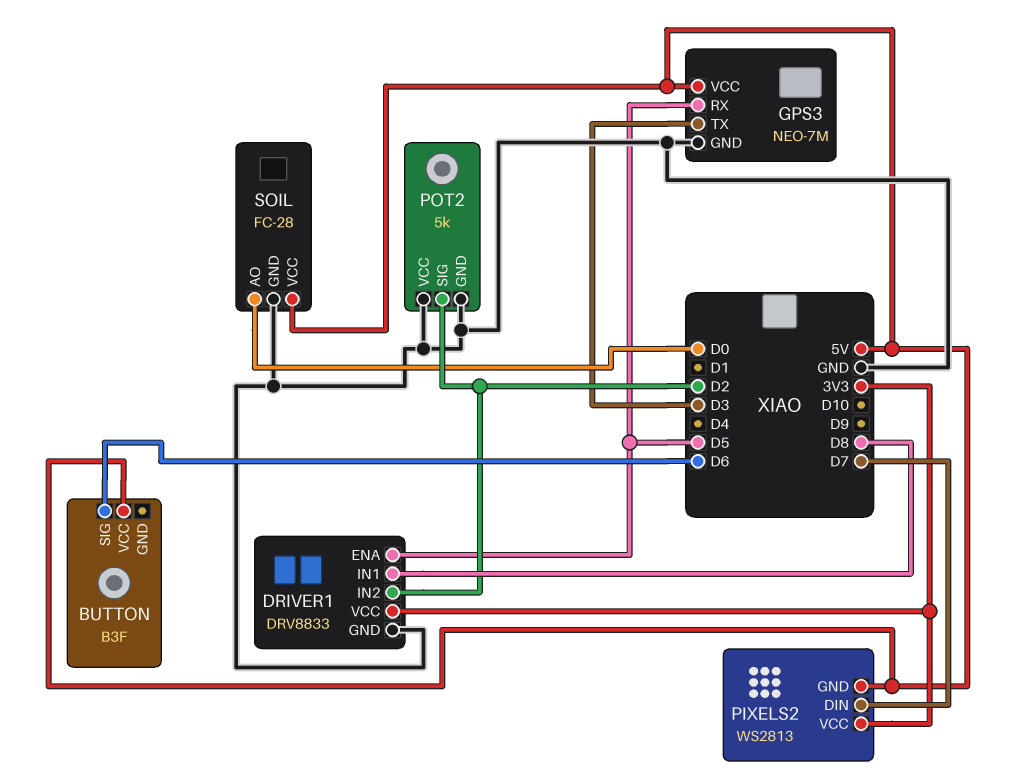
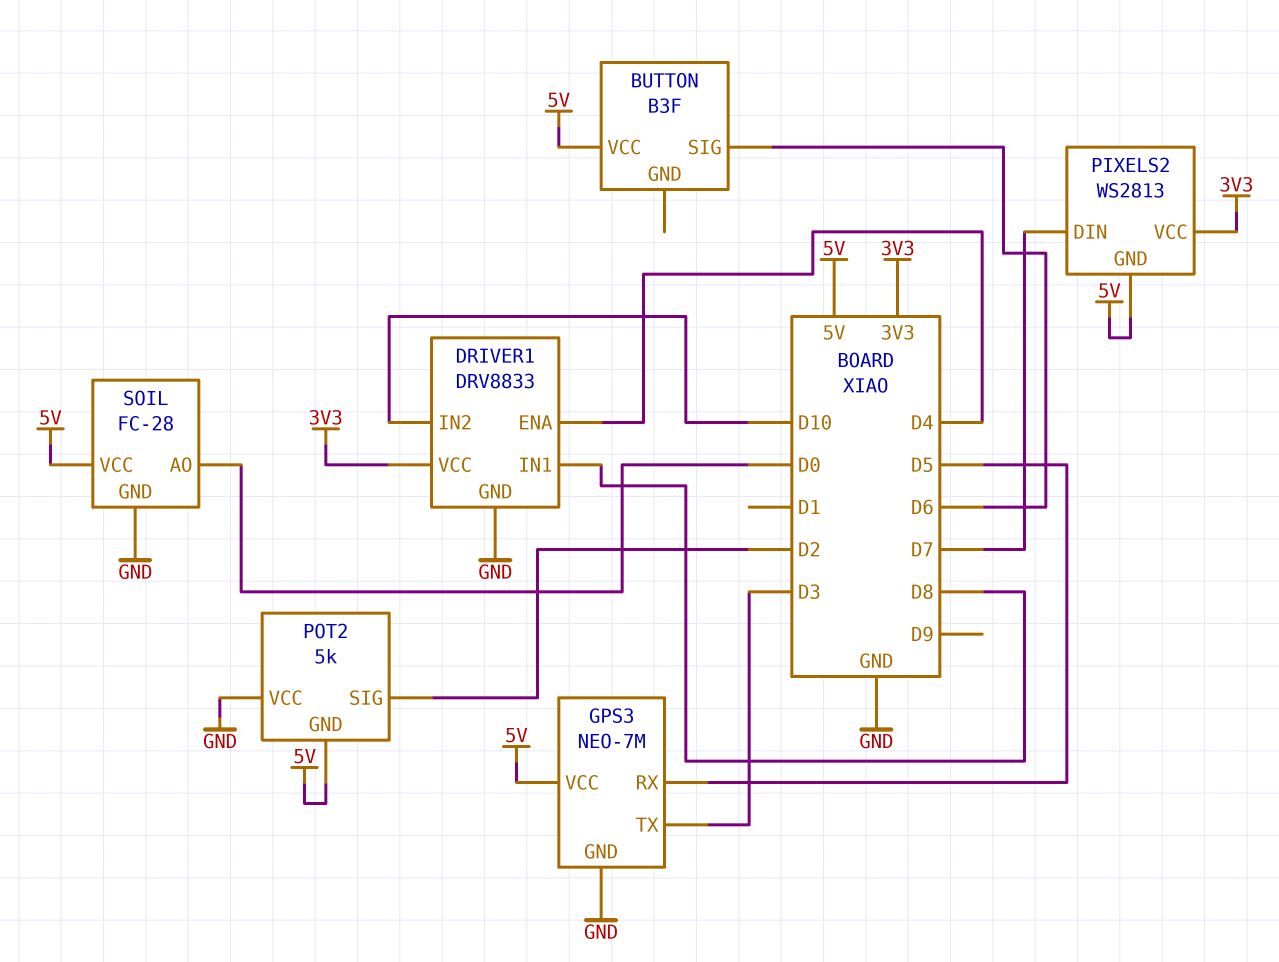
DRIVER1 pin ENA: D5 -> D4
DRIVER1 pin IN2: D2 -> D10
POT2 pin GND: GND -> 5V

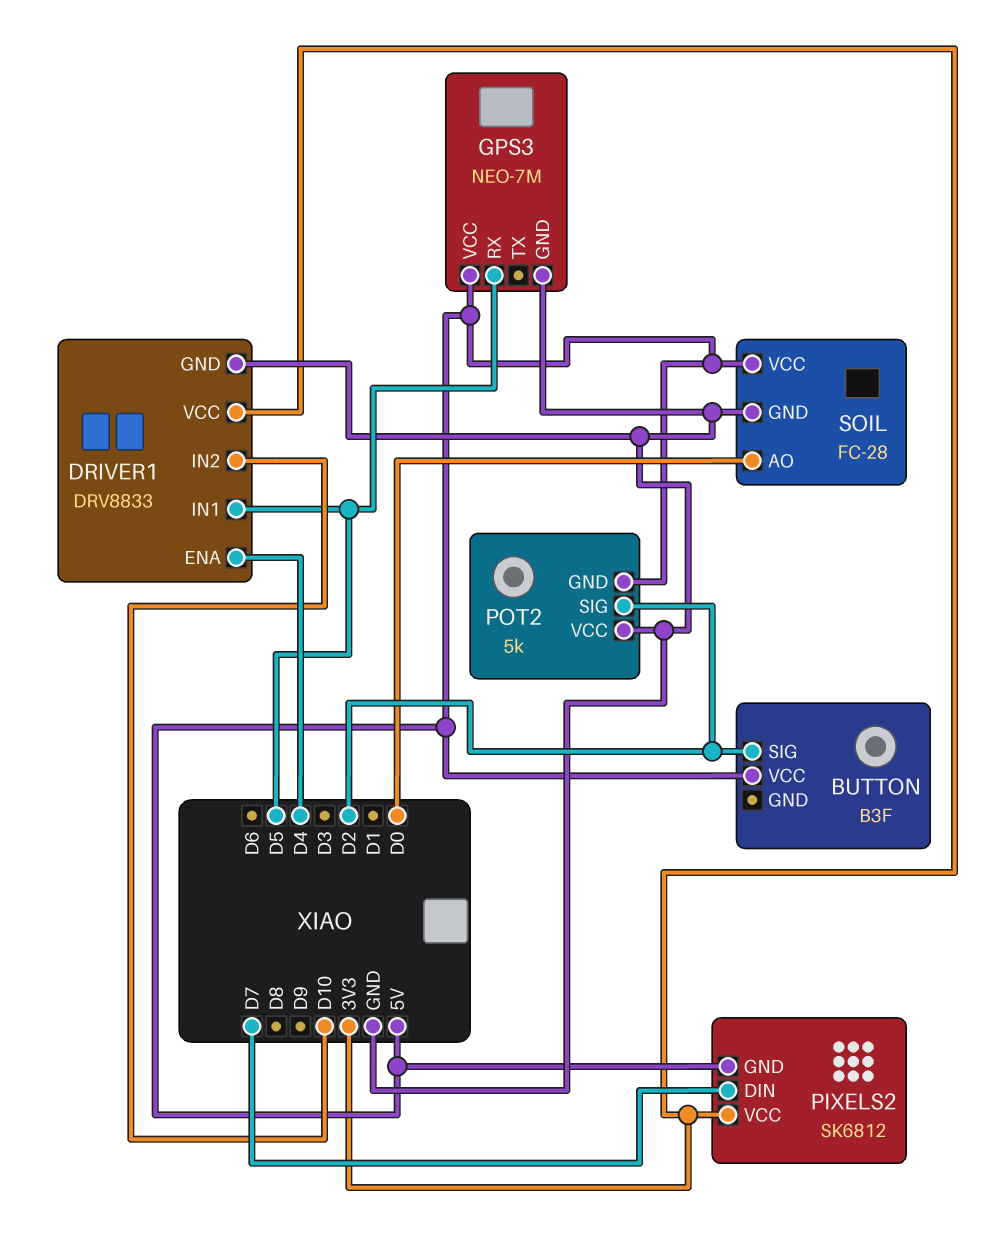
BUTTON pin SIG: D6 -> D2
DRIVER1 pin IN1: D8 -> D5
GPS3 pin TX: D3 -> none
PIXELS2: WS2813 -> SK6812

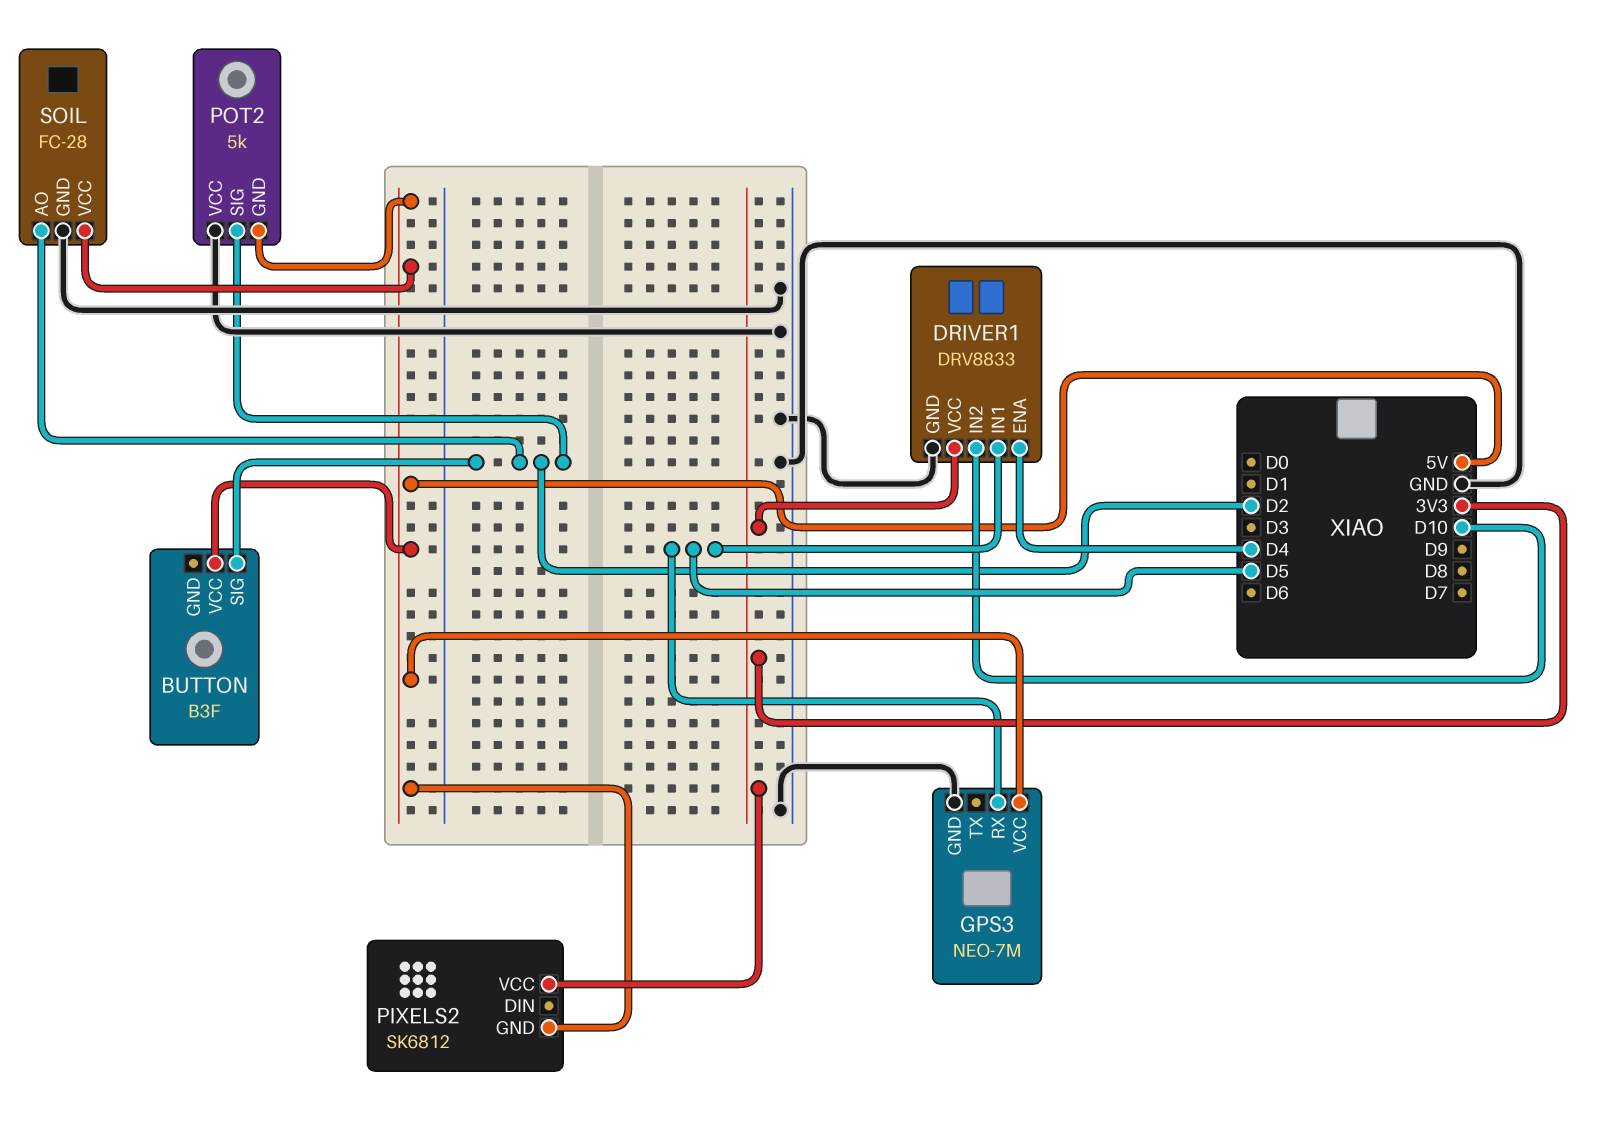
PIXELS2 pin DIN: D7 -> none
SOIL pin AO: D0 -> D2

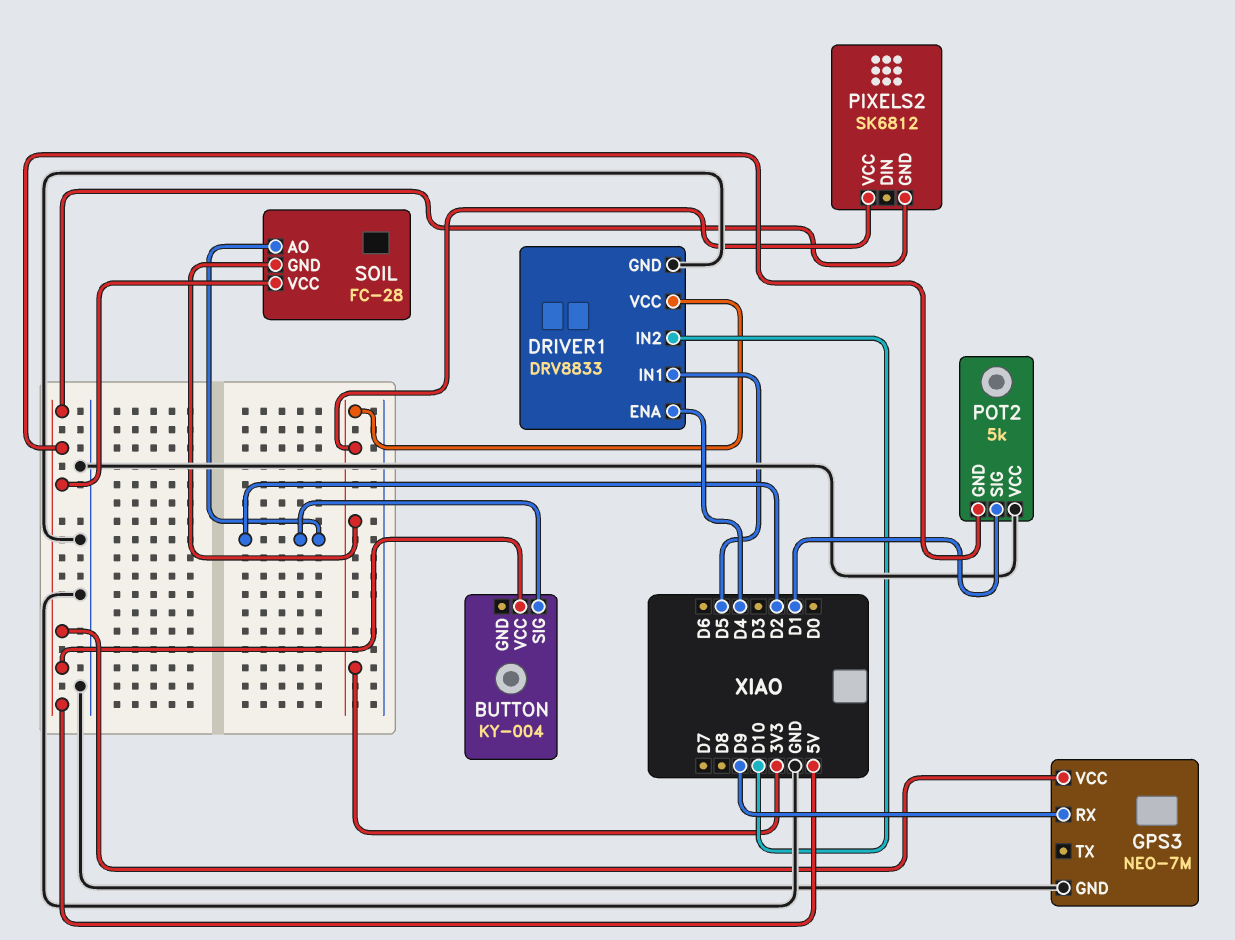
BUTTON: B3F -> KY-004
GPS3 pin RX: D5 -> D9
POT2 pin SIG: D2 -> D1
SOIL pin GND: GND -> 3V3

